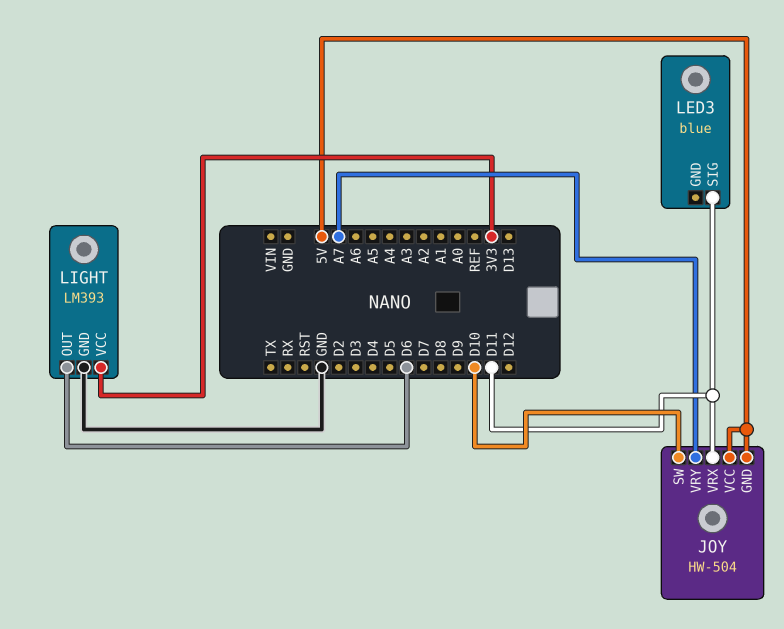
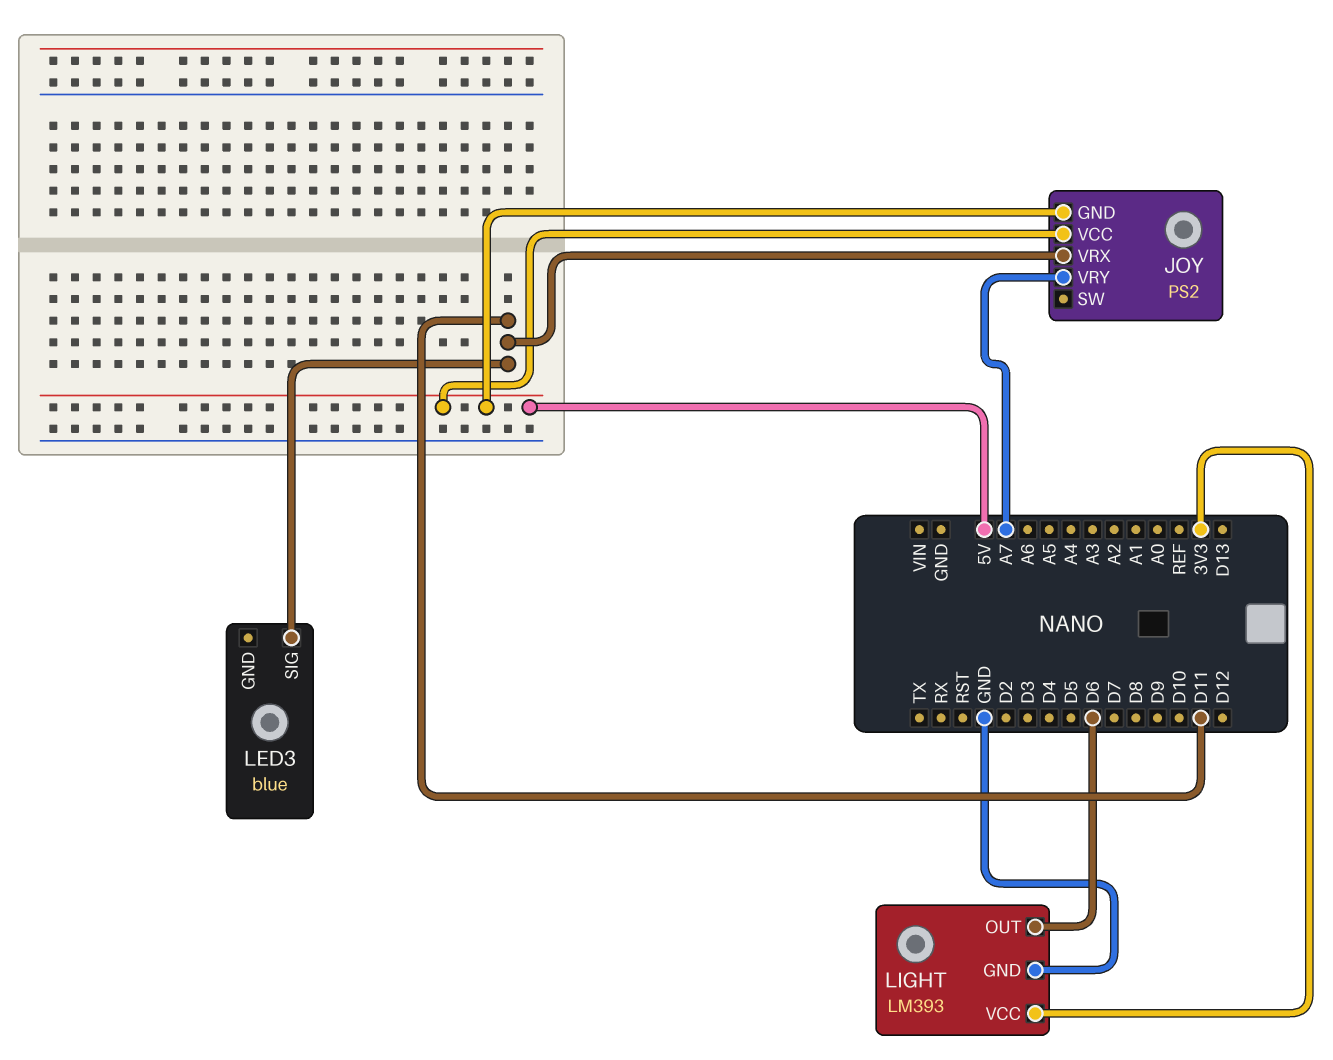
JOY: HW-504 -> PS2
JOY pin SW: D10 -> none

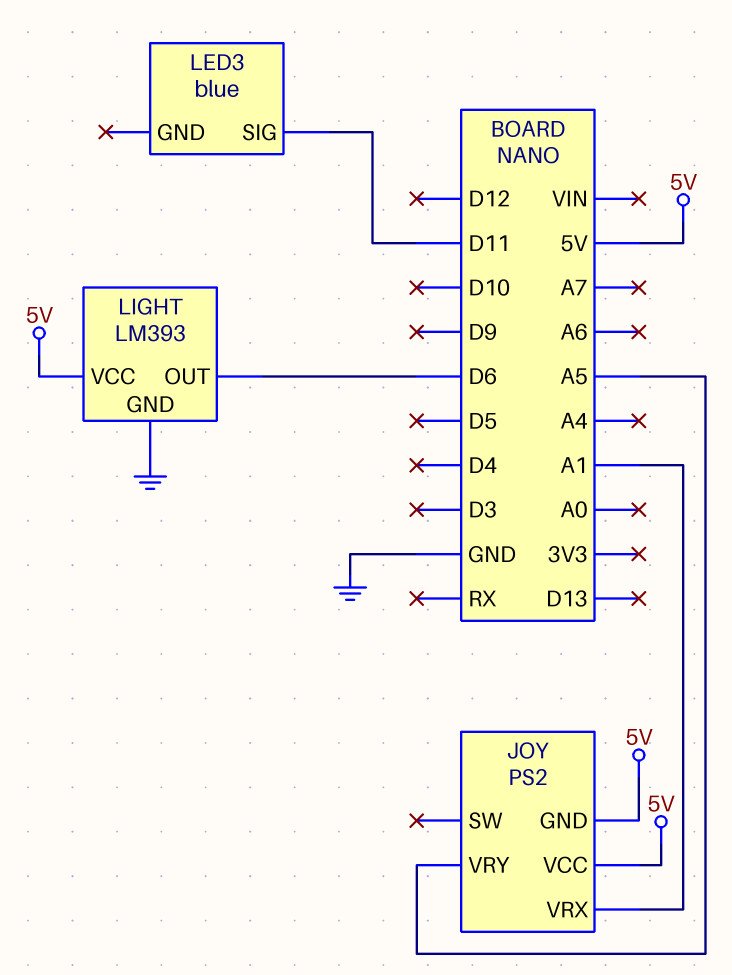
JOY pin VRX: D11 -> A1
JOY pin VRY: A7 -> A5
LIGHT pin VCC: 3V3 -> 5V

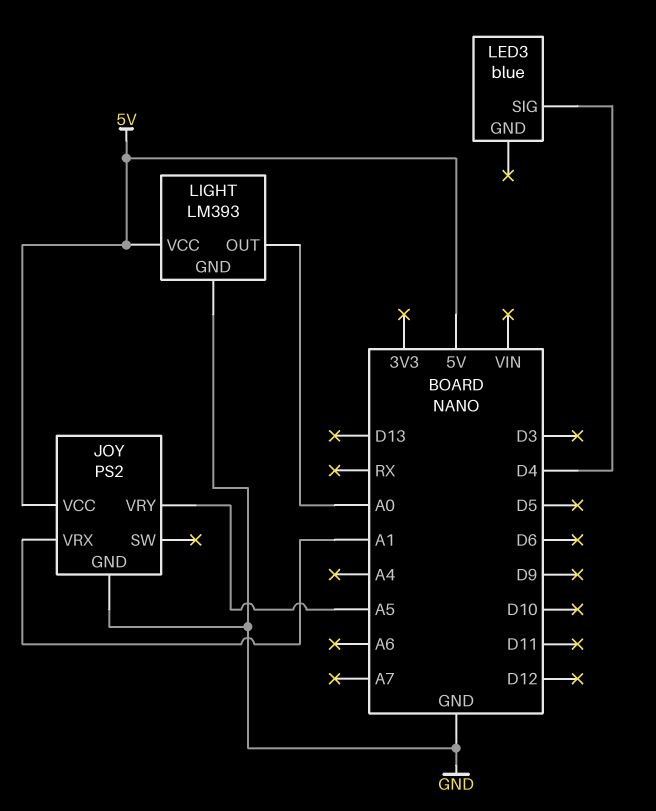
JOY pin GND: 5V -> GND
LED3 pin SIG: D11 -> D4
LIGHT pin OUT: D6 -> A0

